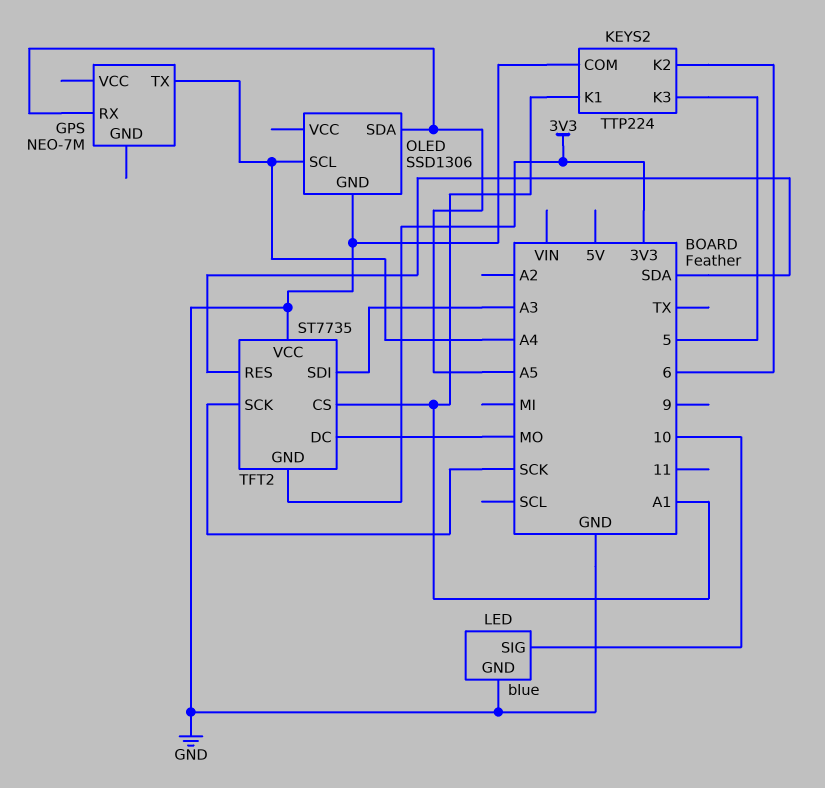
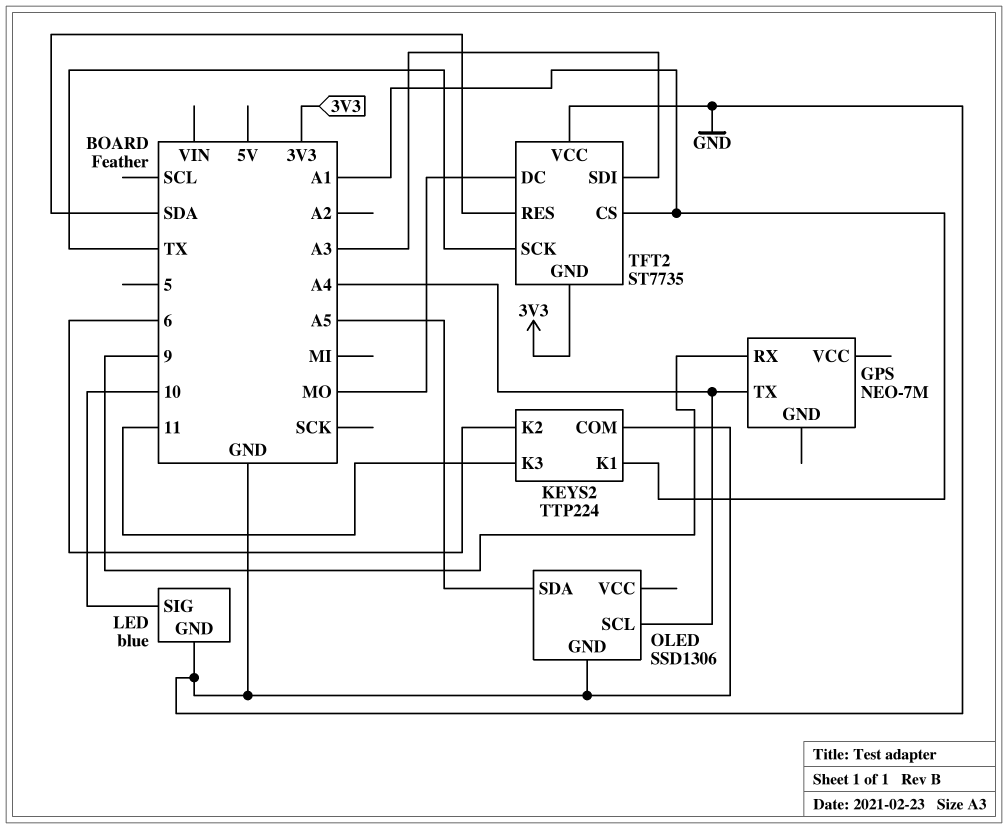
GPS pin RX: A5 -> 9
KEYS2 pin K3: 5 -> 11
TFT2 pin SCK: SCK -> TX

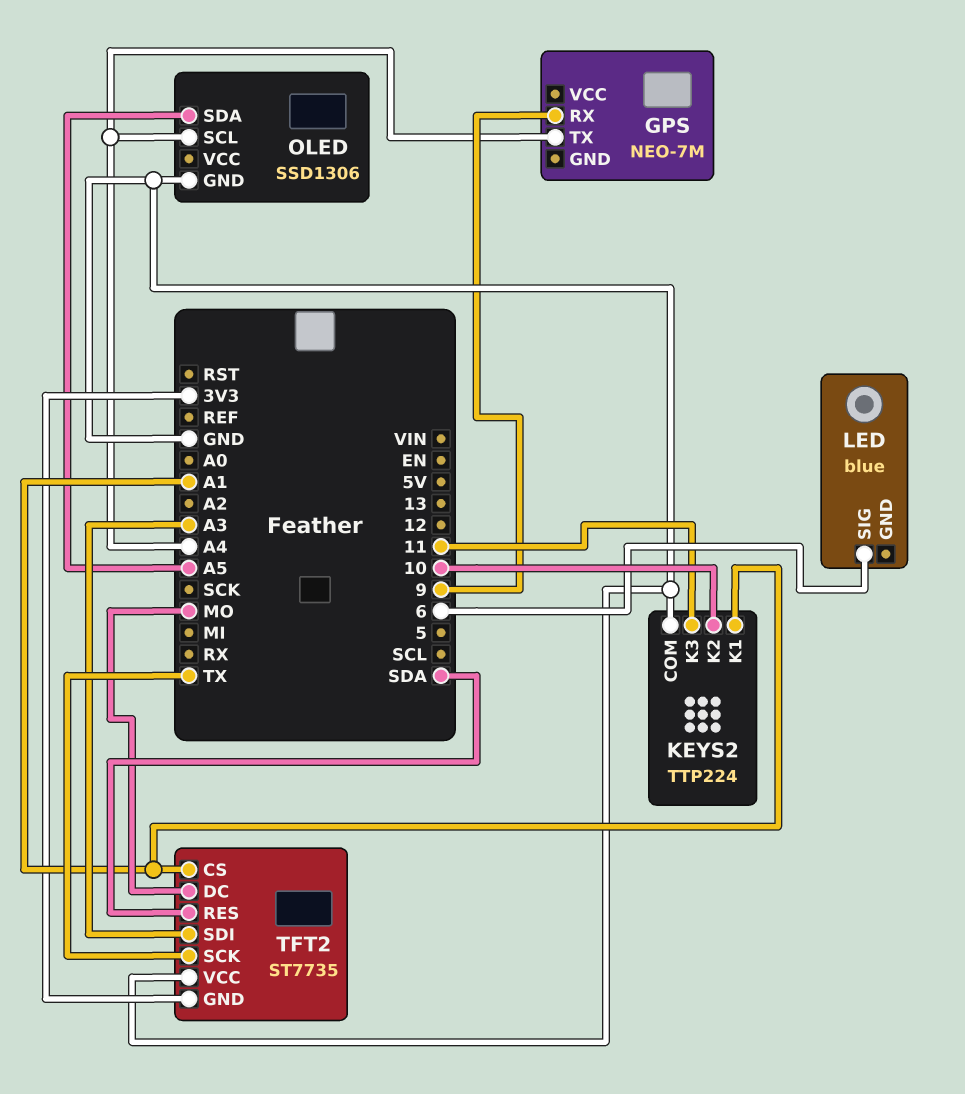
KEYS2 pin K2: 6 -> 10
LED pin GND: GND -> none
LED pin SIG: 10 -> 6

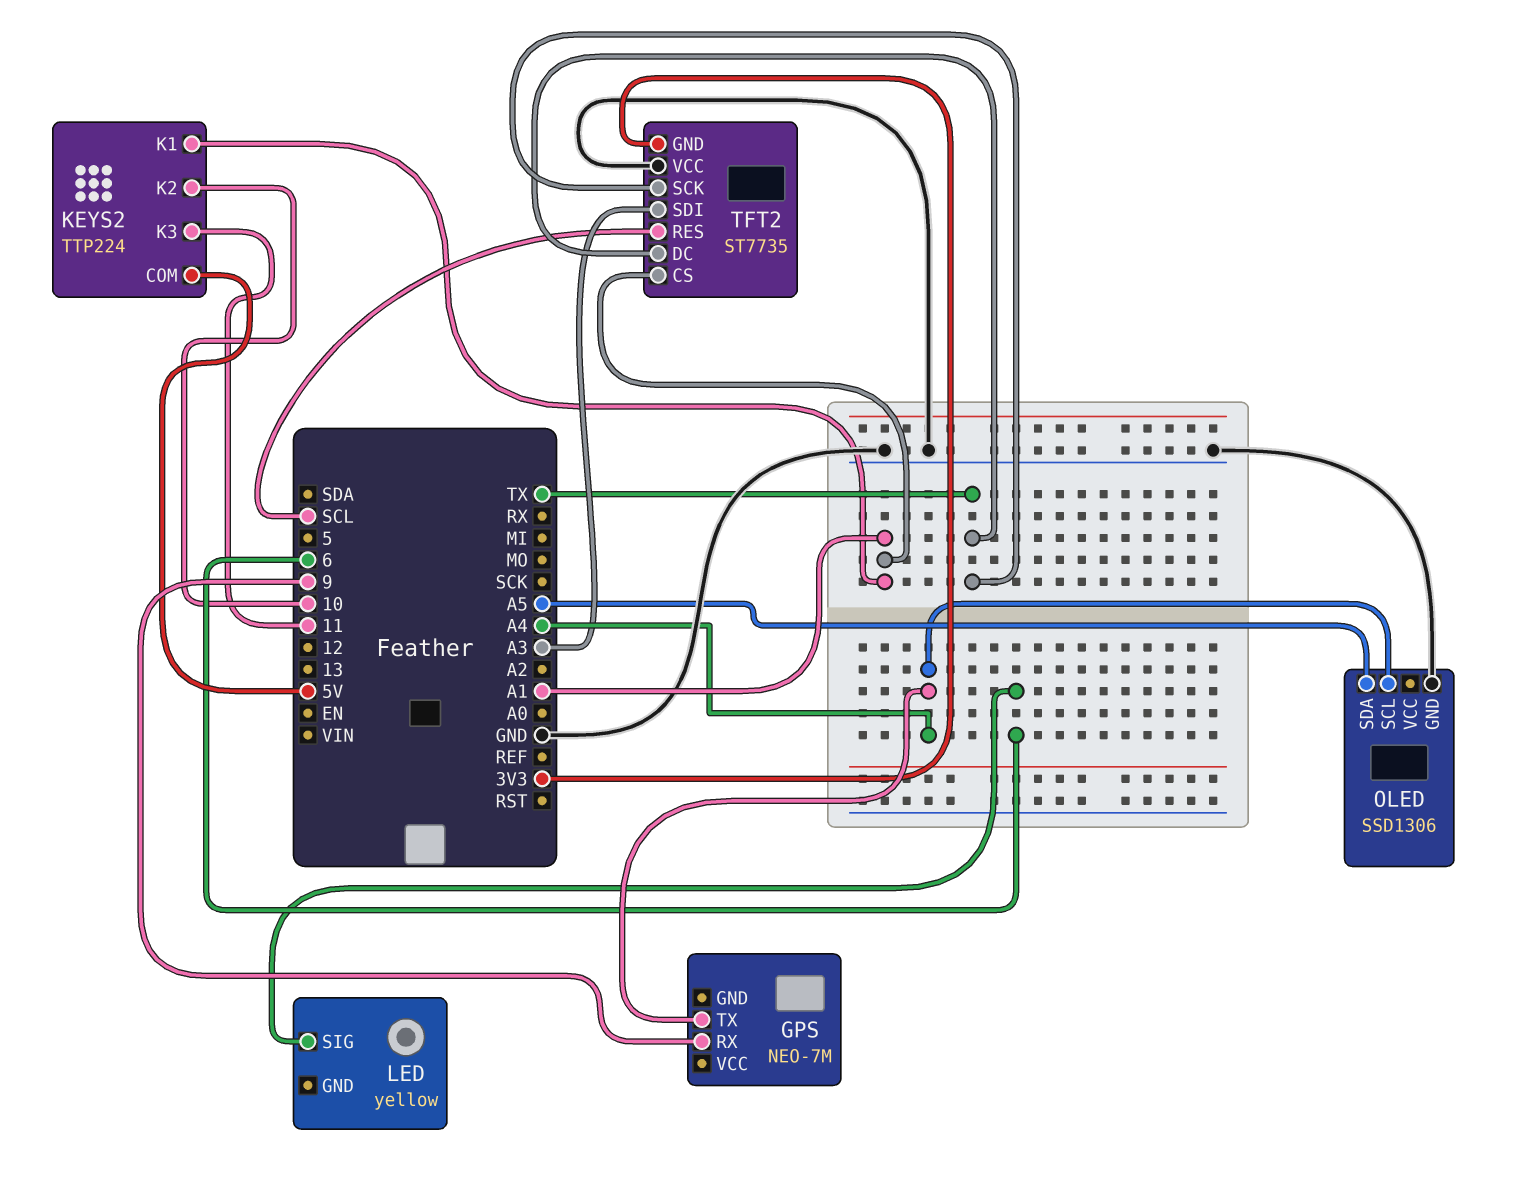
KEYS2 pin COM: GND -> 5V
LED: blue -> yellow
TFT2 pin DC: MO -> TX
TFT2 pin RES: SDA -> SCL

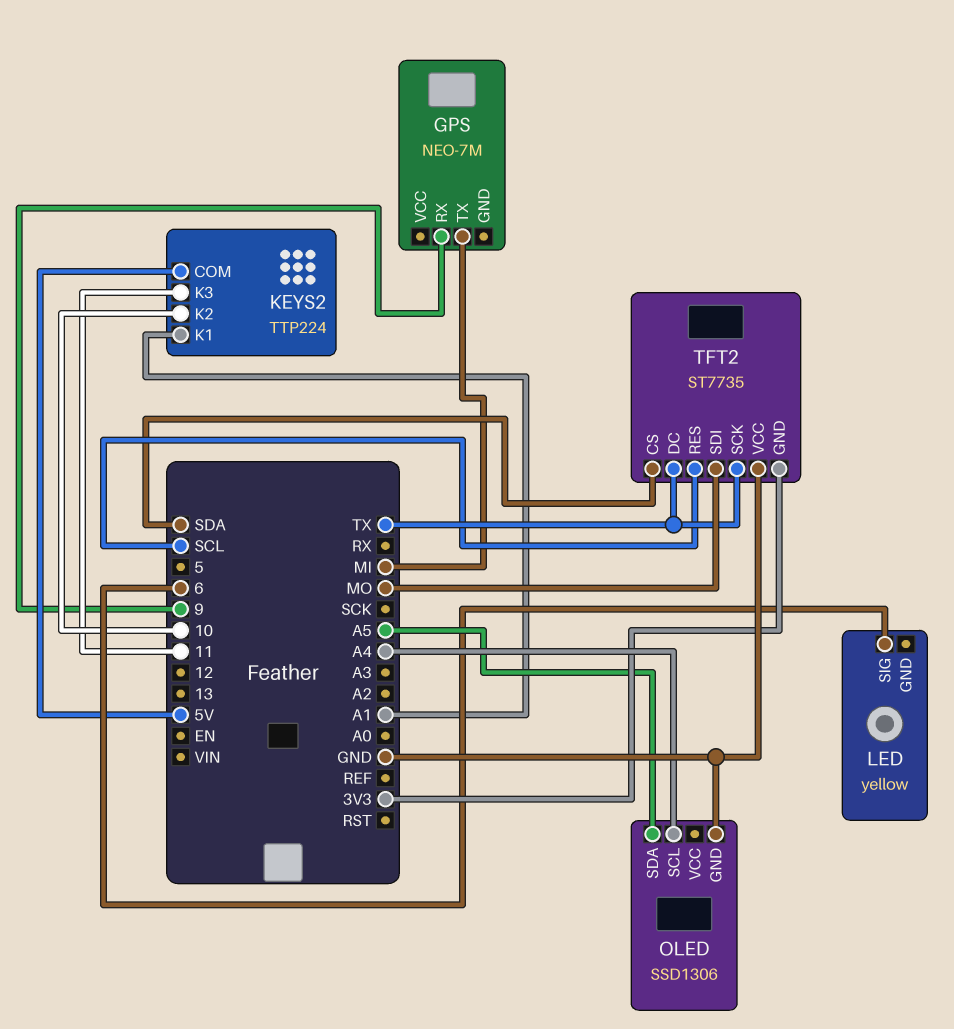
GPS pin TX: A4 -> MI
TFT2 pin CS: A1 -> SDA
TFT2 pin SDI: A3 -> MO

